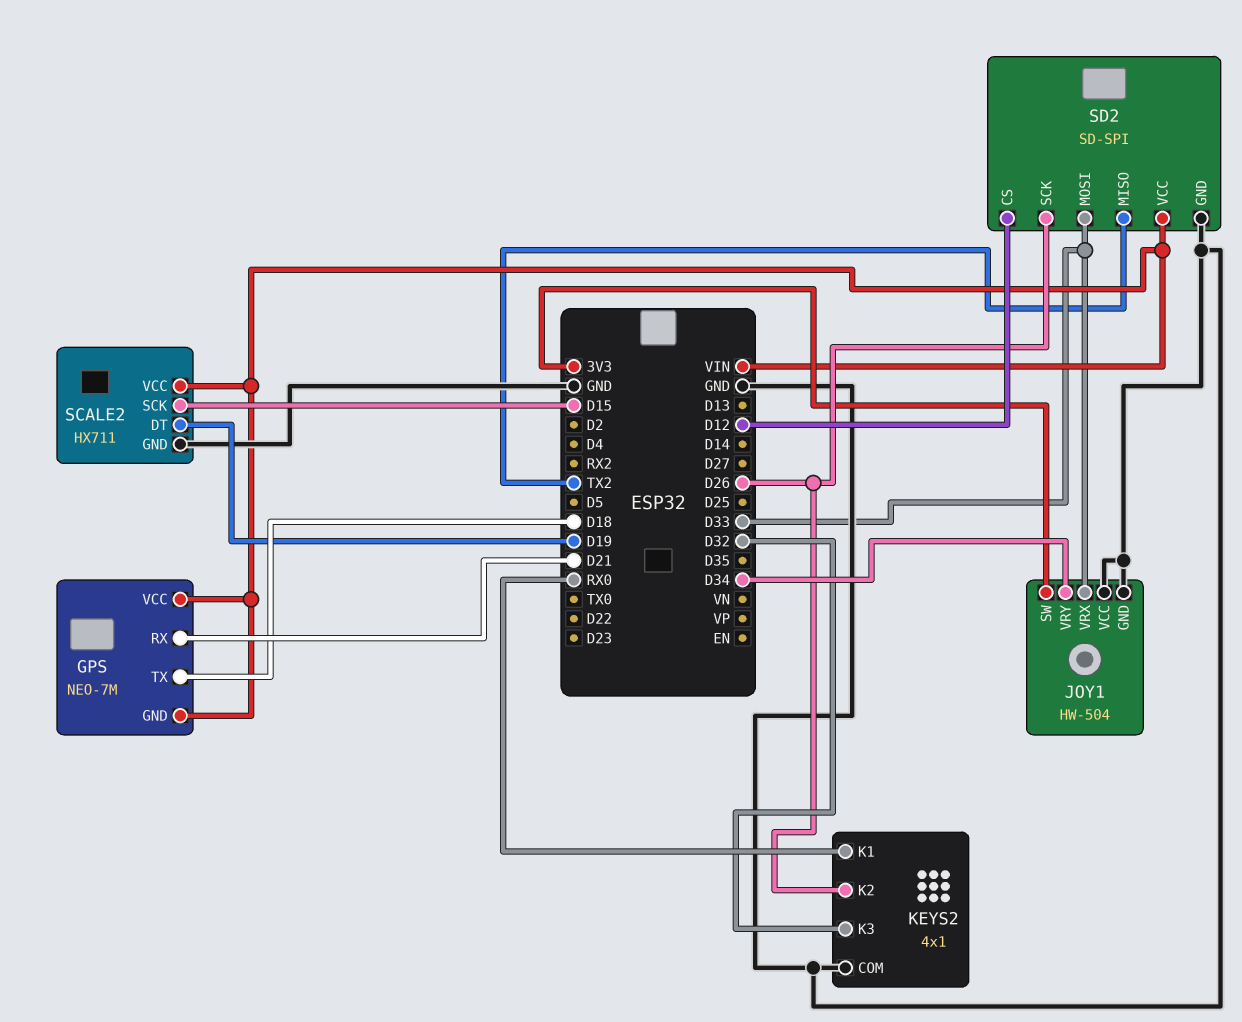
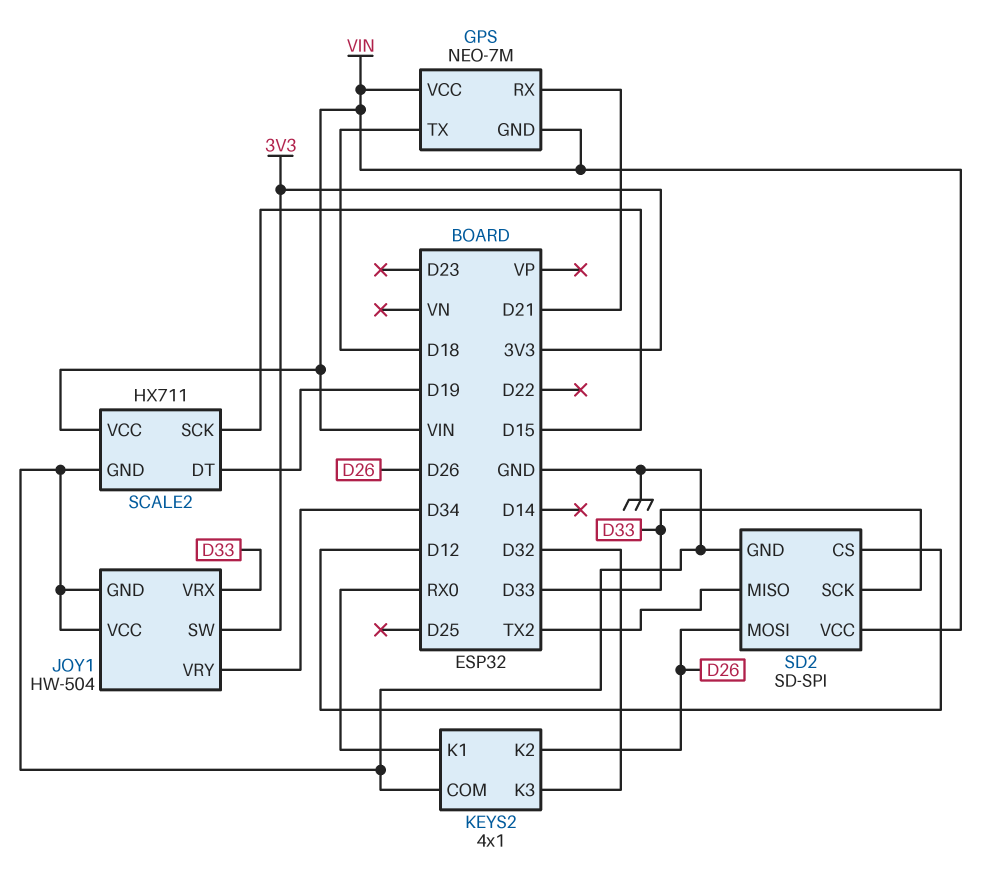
SD2 pin MOSI: D33 -> D26
SD2 pin SCK: D26 -> D33

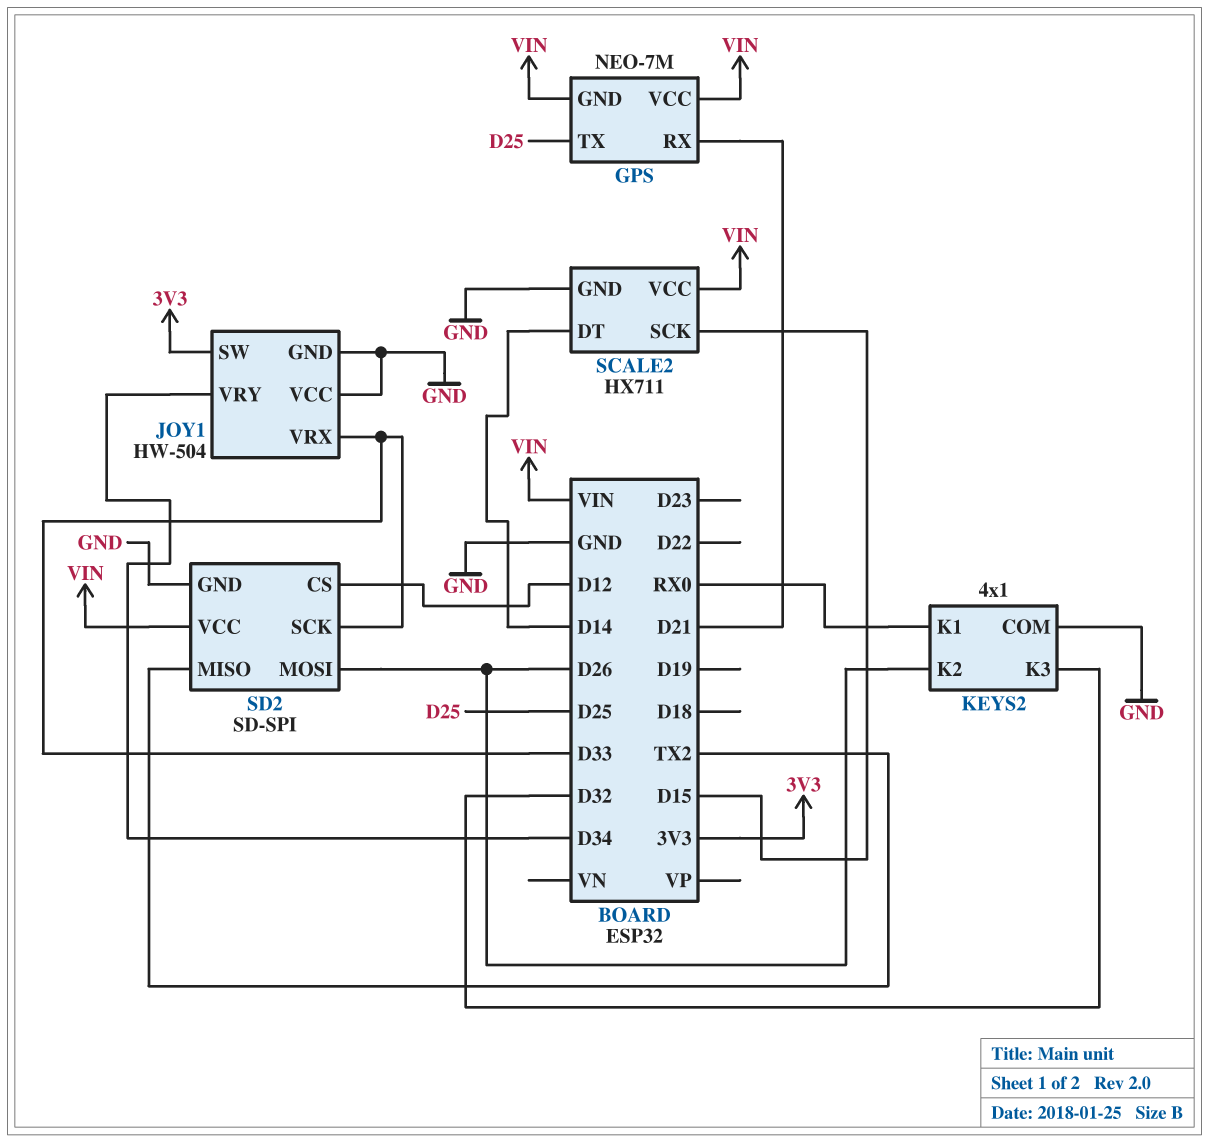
GPS pin TX: D18 -> D25
SCALE2 pin DT: D19 -> D14

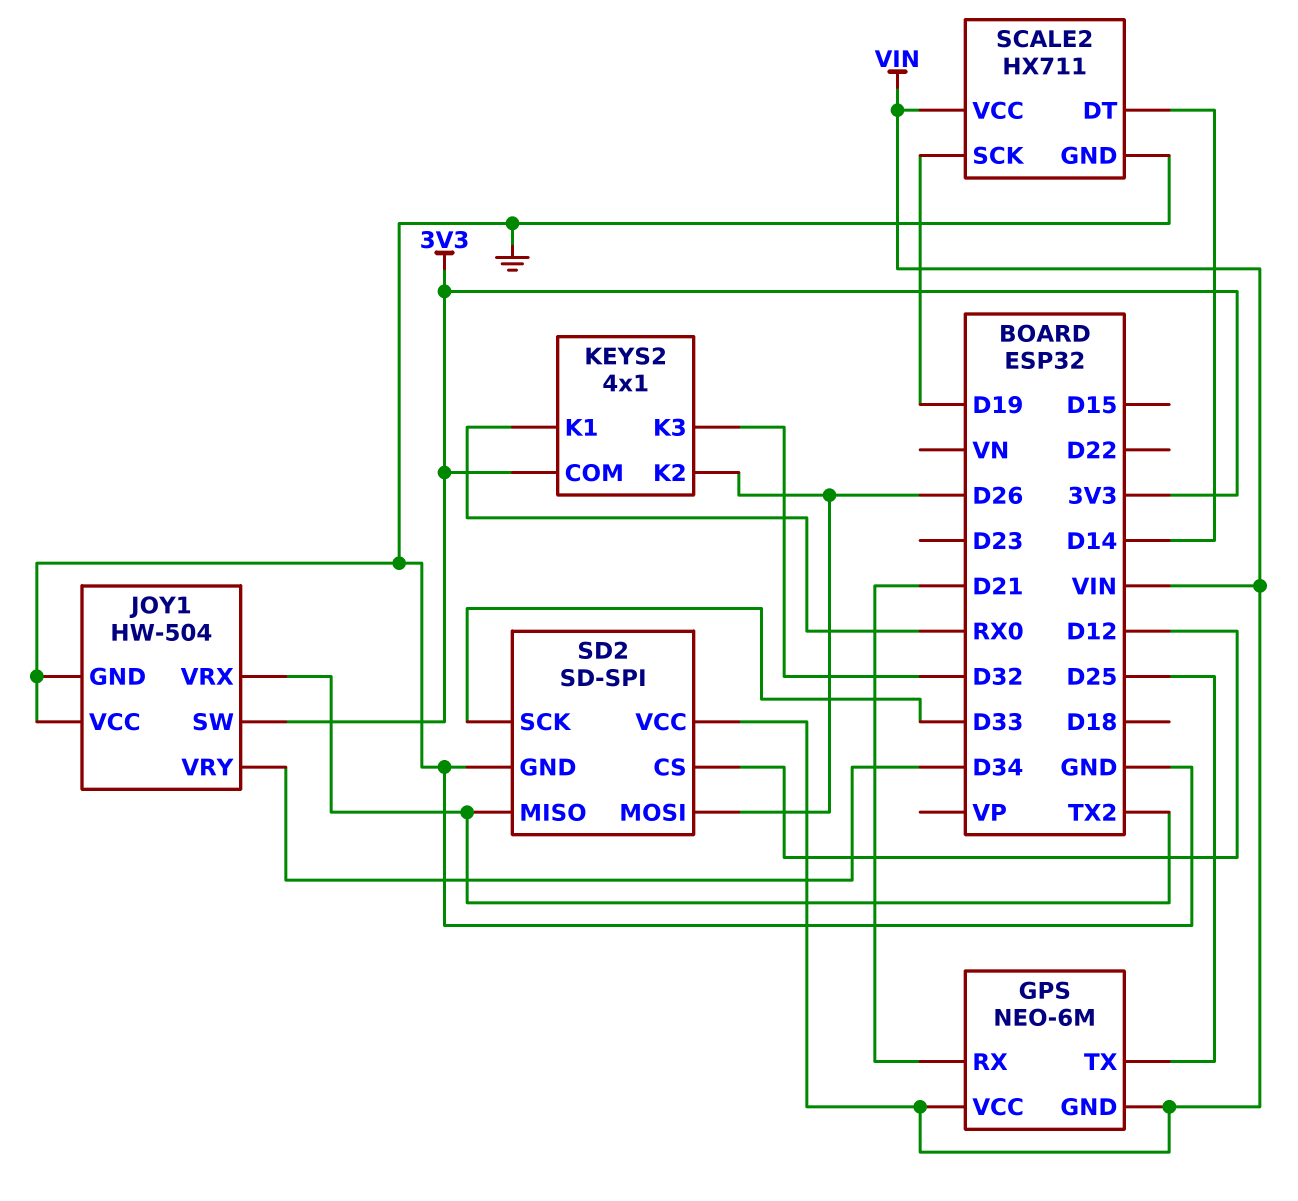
GPS: NEO-7M -> NEO-6M
JOY1 pin VRX: D33 -> TX2
KEYS2 pin COM: GND -> 3V3
SCALE2 pin SCK: D15 -> D19

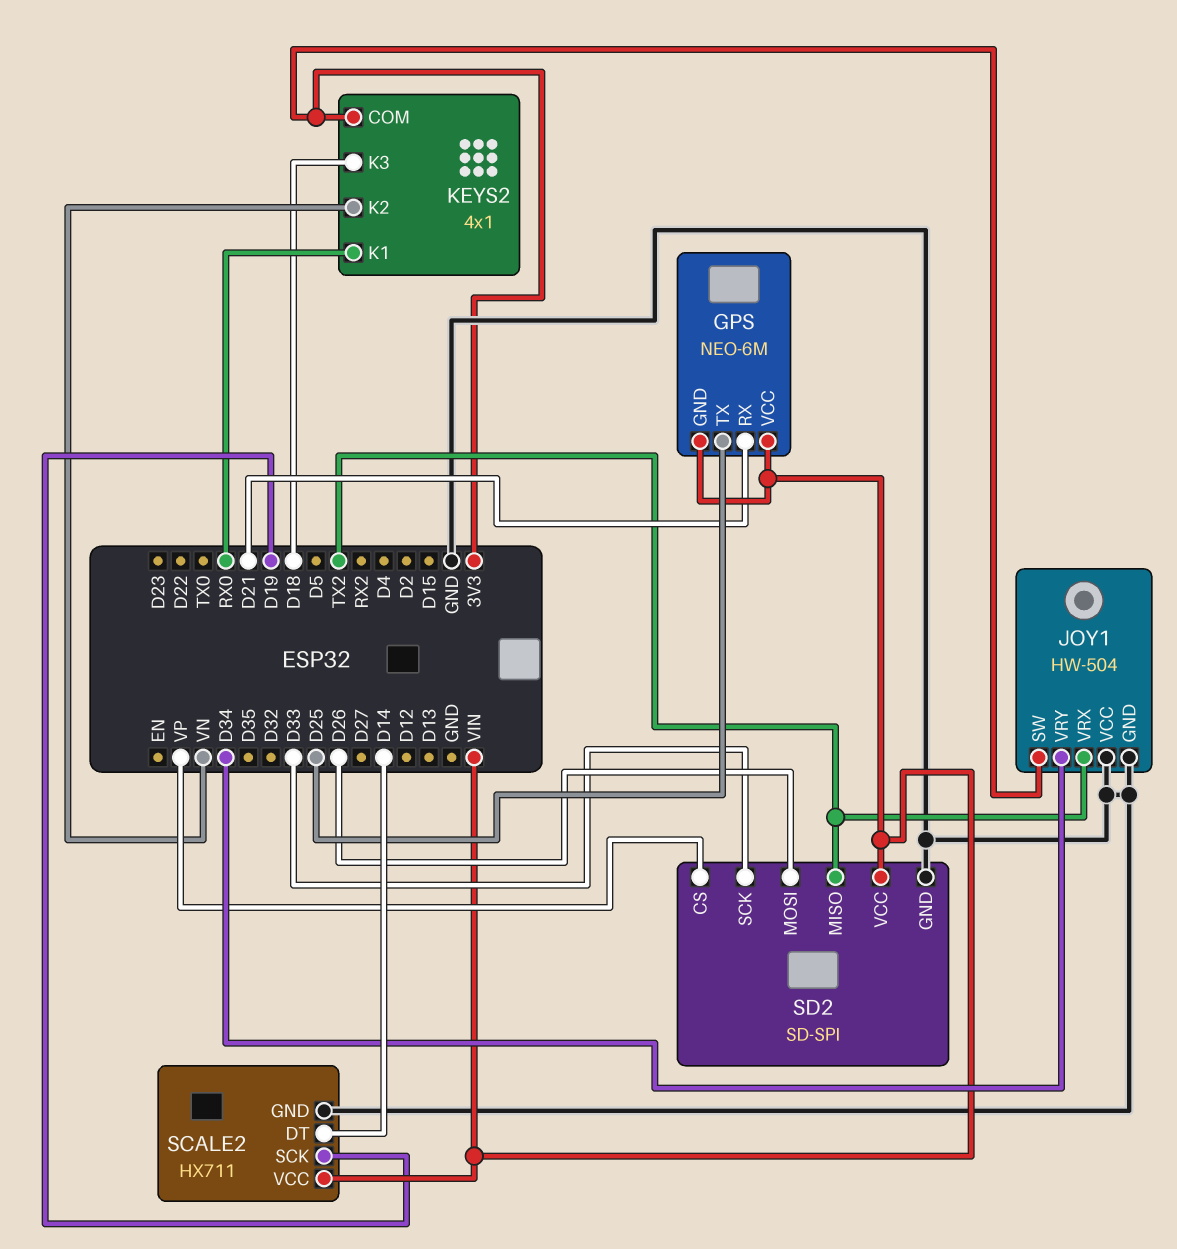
KEYS2 pin K2: D26 -> VN
KEYS2 pin K3: D32 -> D18
SD2 pin CS: D12 -> VP

